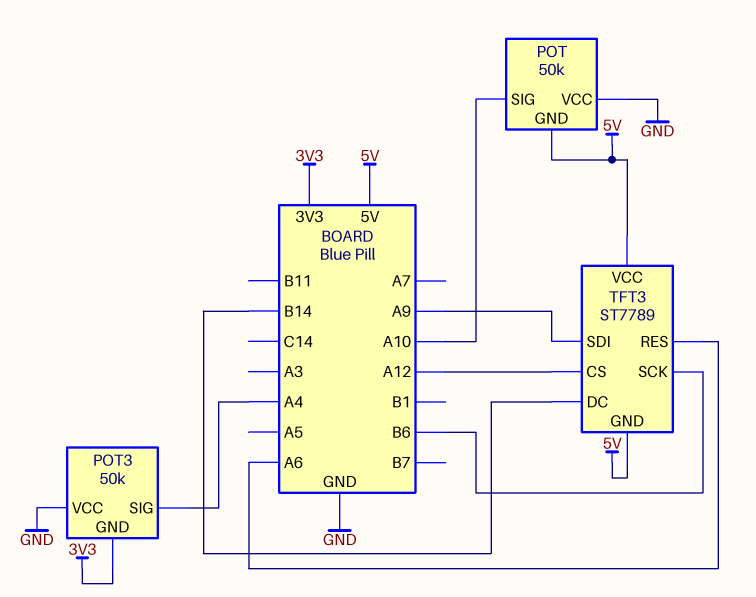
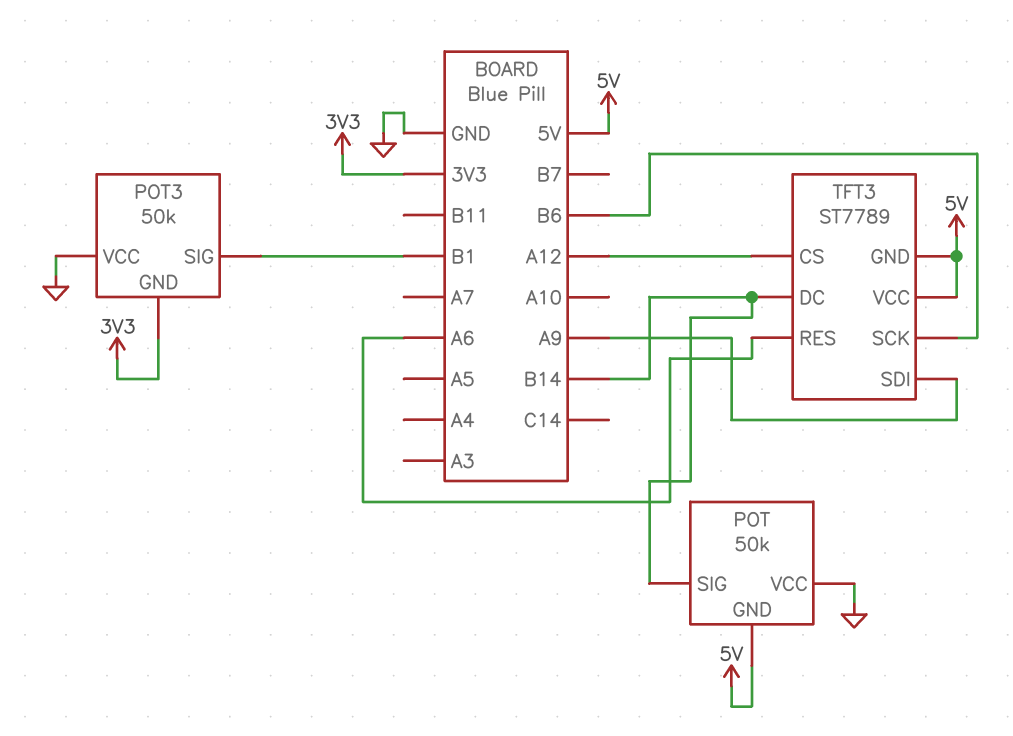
POT pin SIG: A10 -> B14
POT3 pin SIG: A4 -> B1

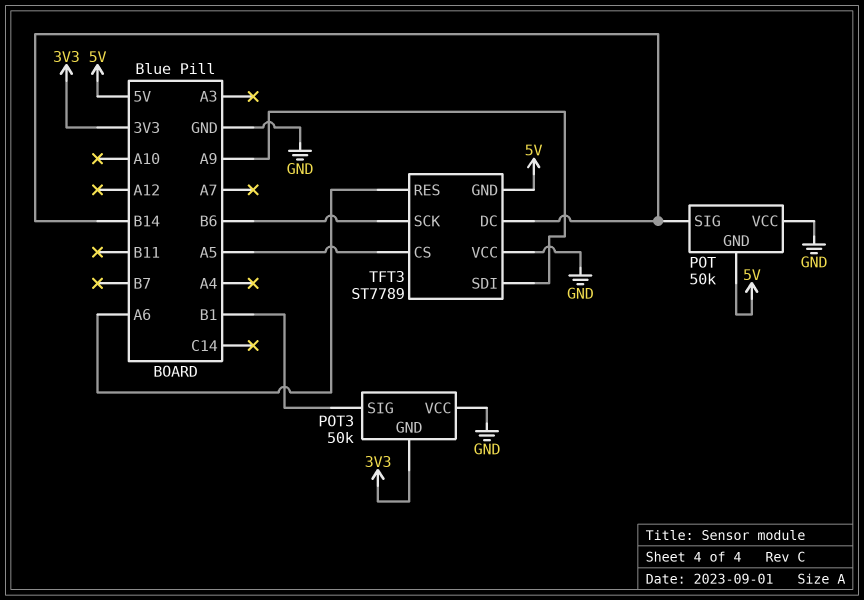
TFT3 pin CS: A12 -> A5
TFT3 pin VCC: 5V -> GND

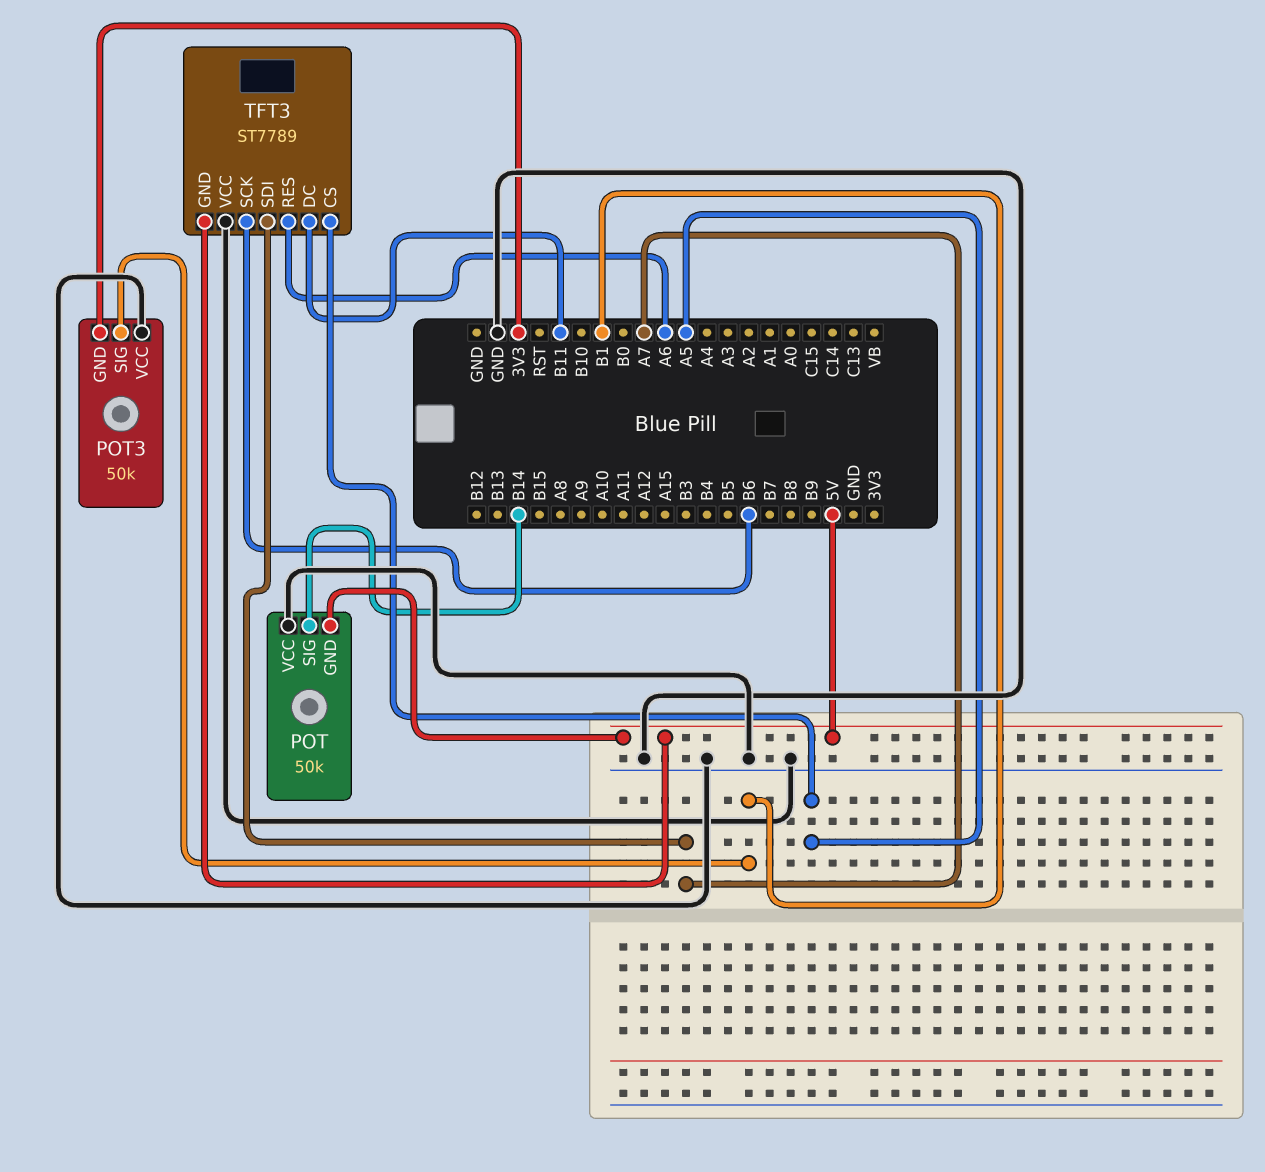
TFT3 pin DC: B14 -> B11
TFT3 pin SDI: A9 -> A7

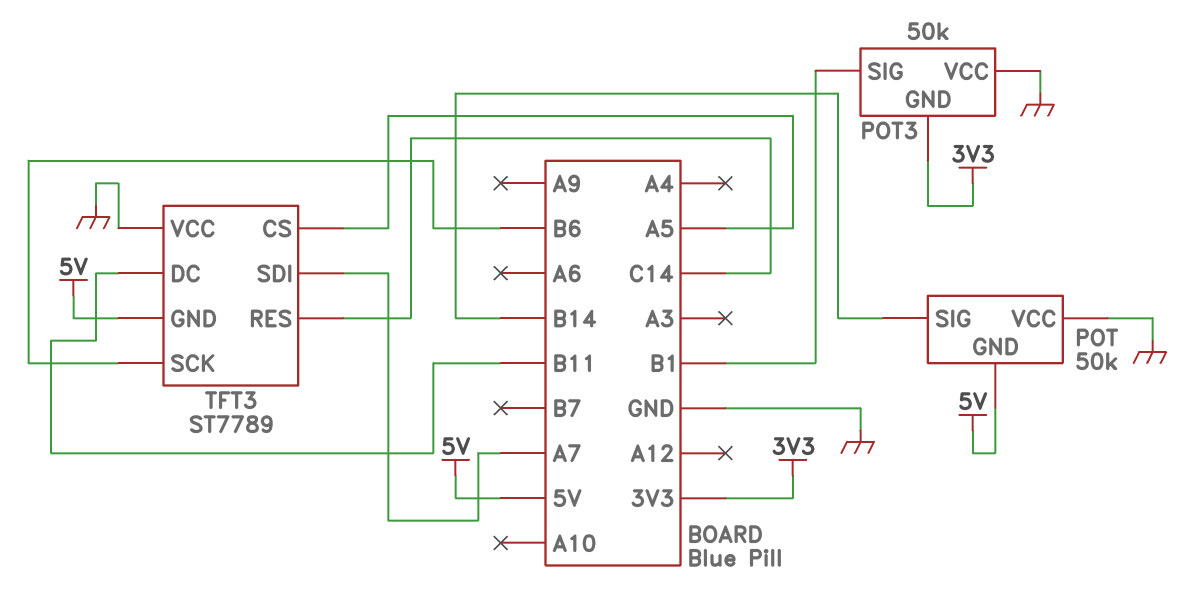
TFT3 pin RES: A6 -> C14

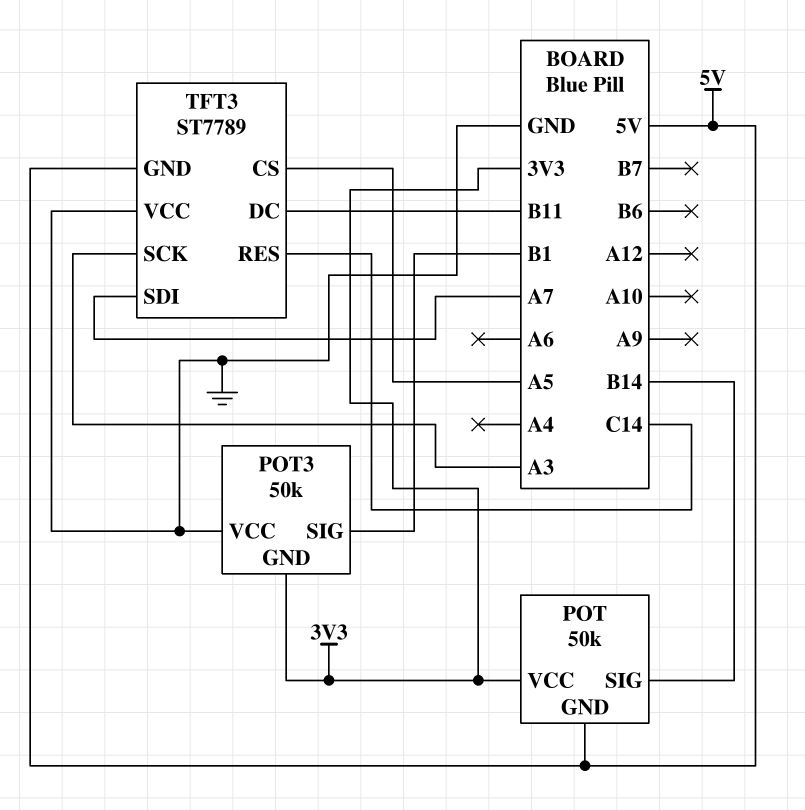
POT pin VCC: GND -> 3V3
TFT3 pin SCK: B6 -> A3

